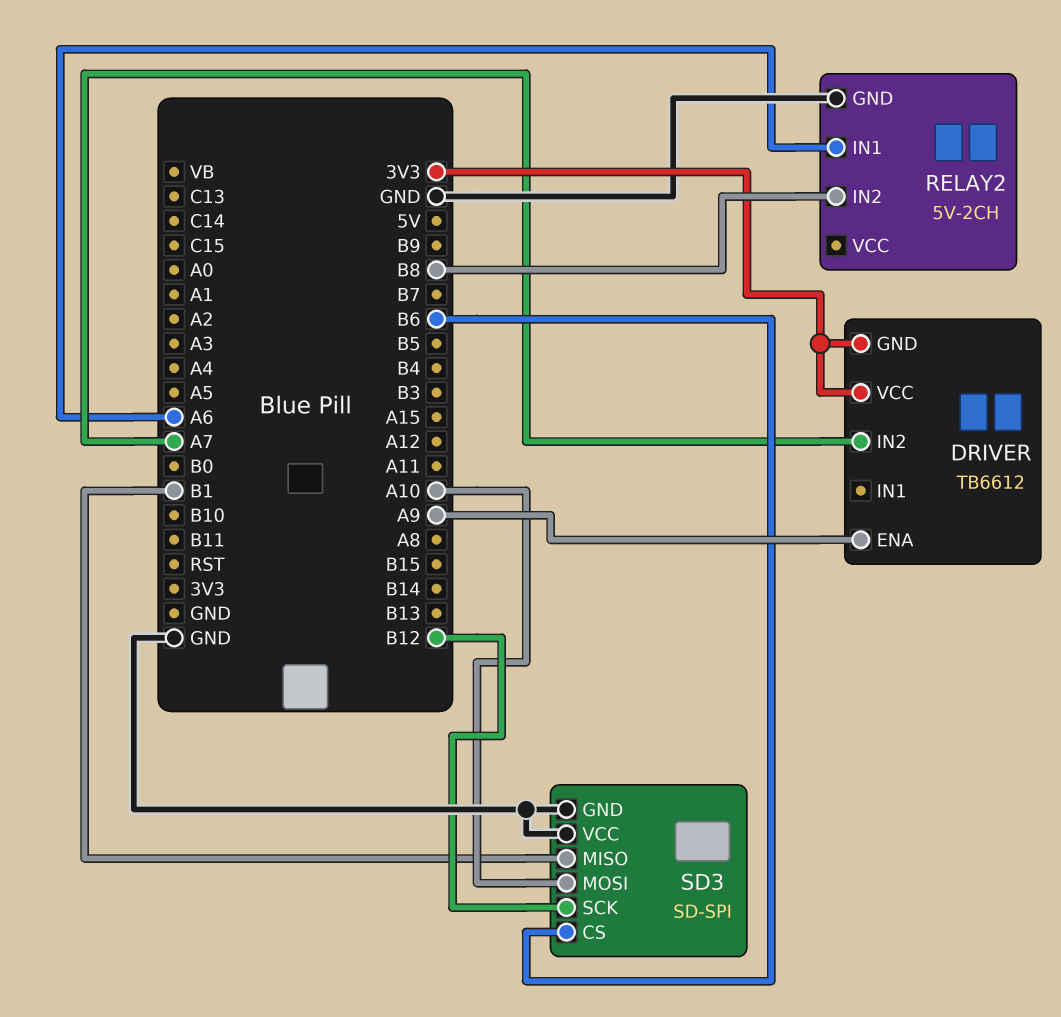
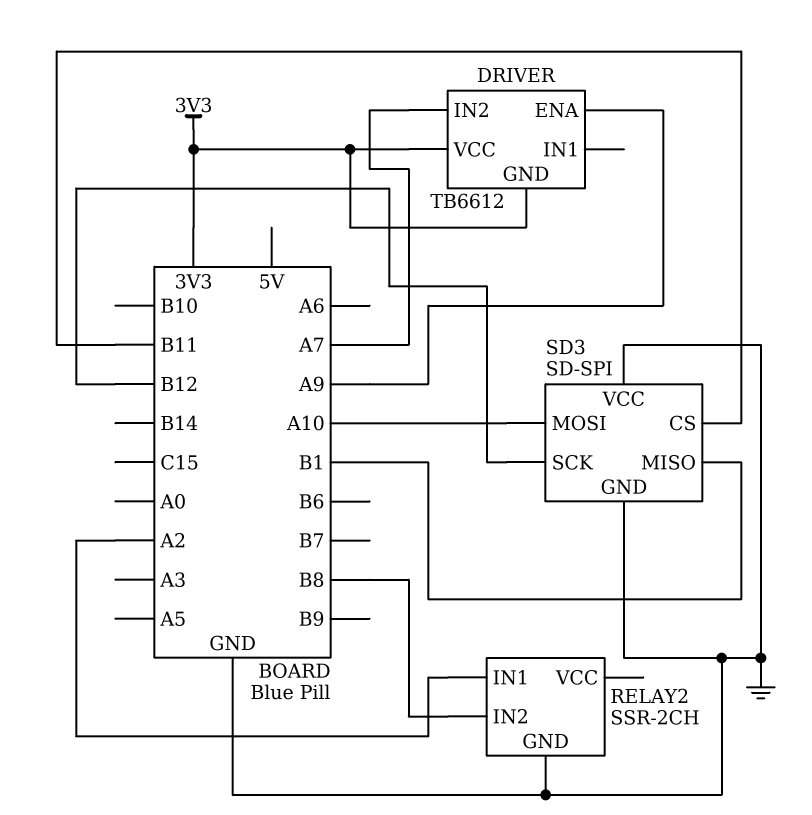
RELAY2: 5V-2CH -> SSR-2CH
RELAY2 pin IN1: A6 -> A2
SD3 pin CS: B6 -> B11

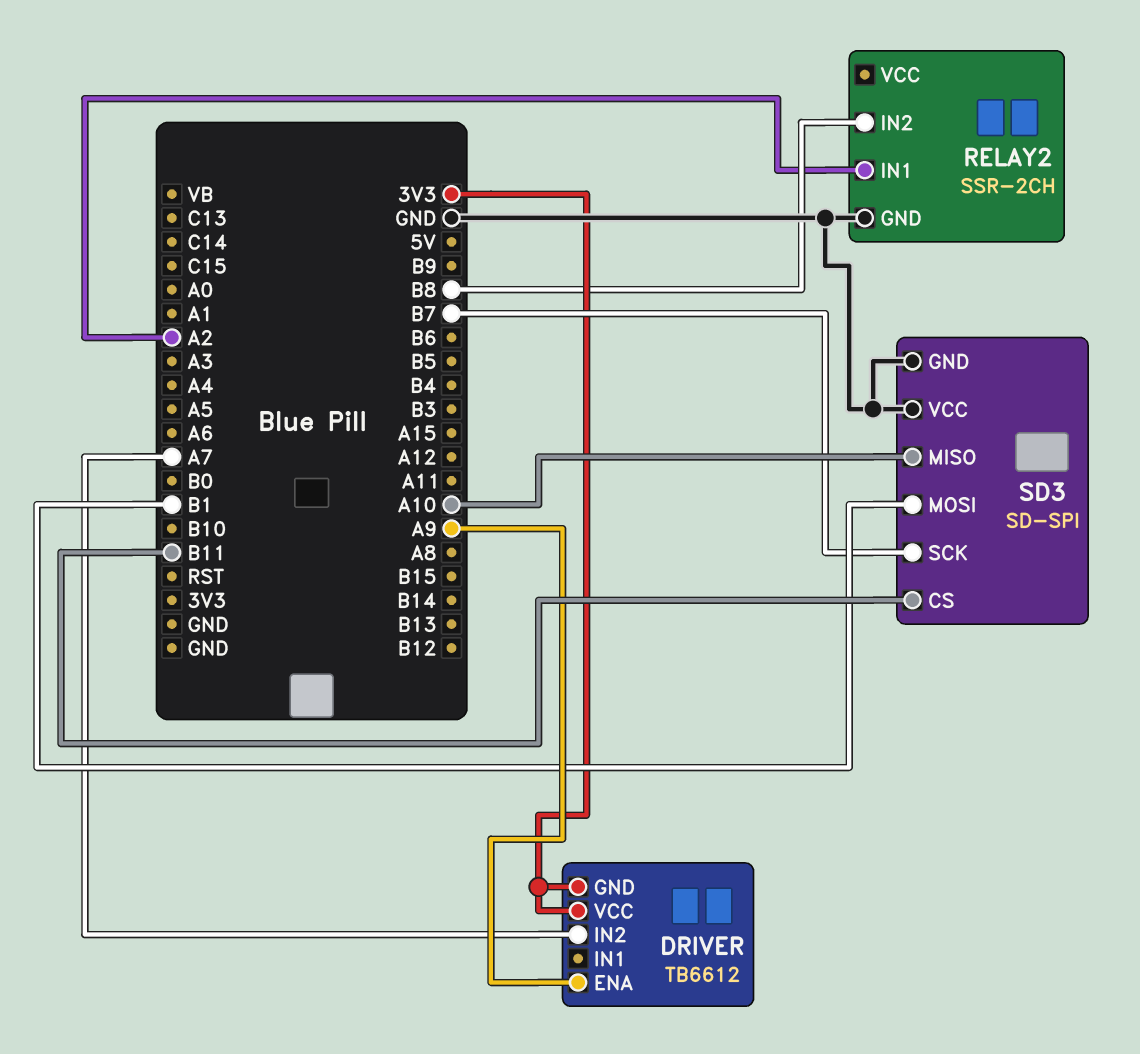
SD3 pin MISO: B1 -> A10
SD3 pin MOSI: A10 -> B1
SD3 pin SCK: B12 -> B7

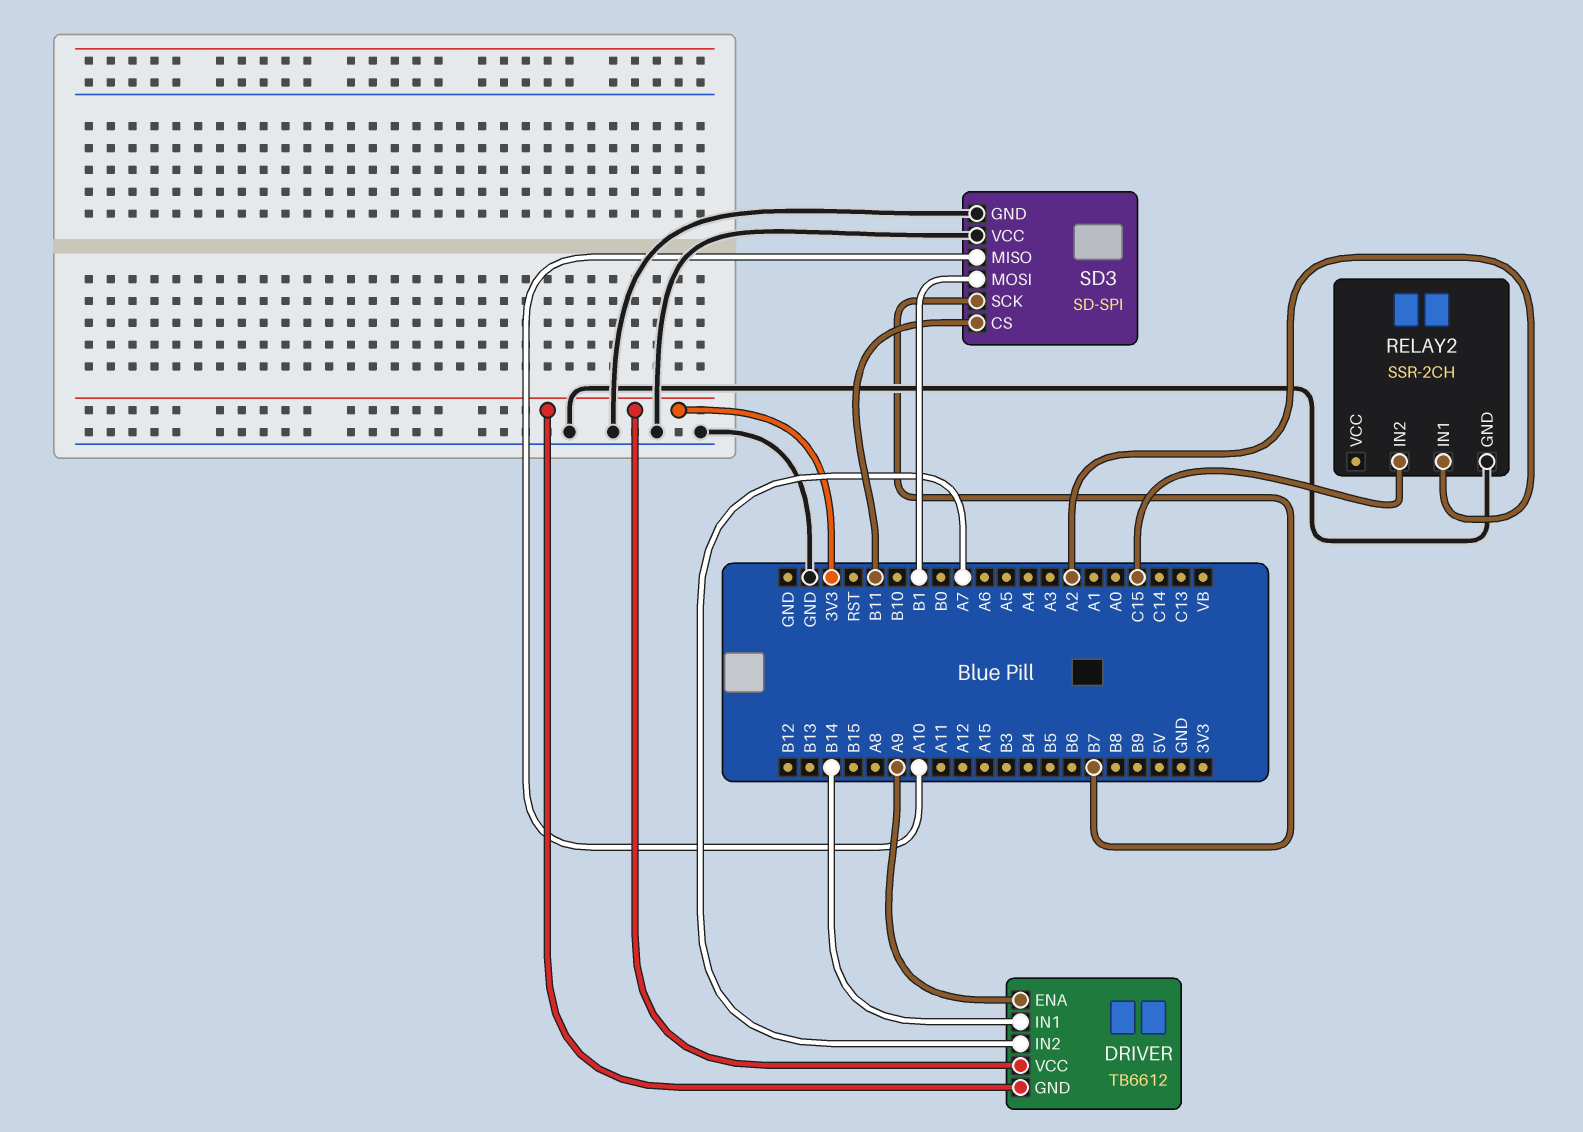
DRIVER pin IN1: none -> B14
RELAY2 pin IN2: B8 -> C15

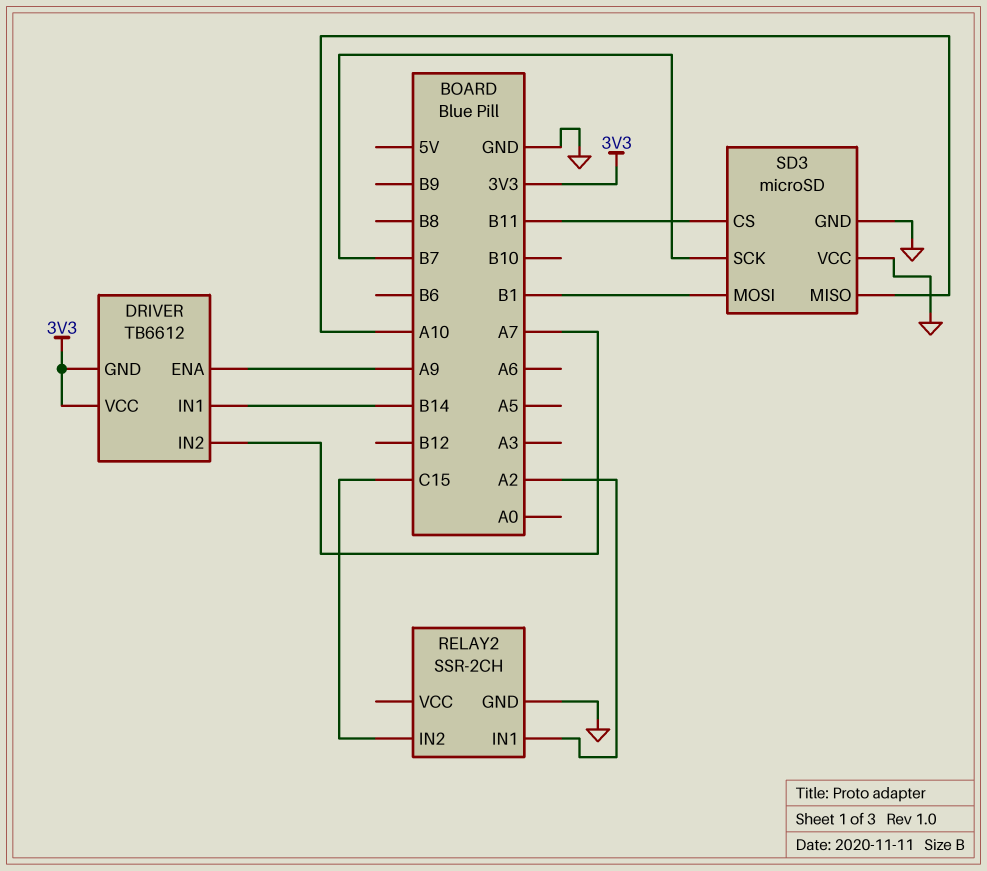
SD3: SD-SPI -> microSD

